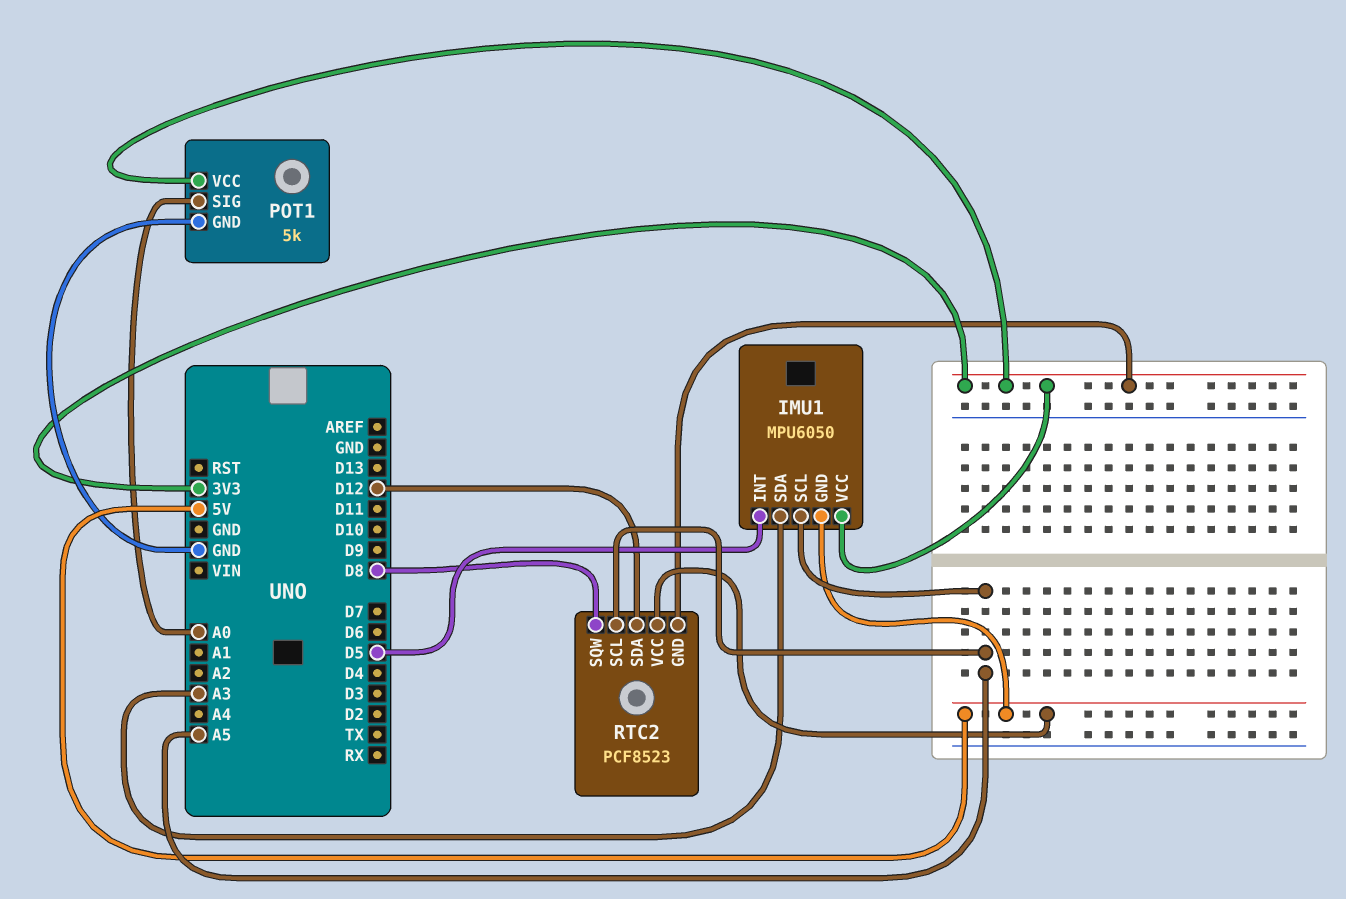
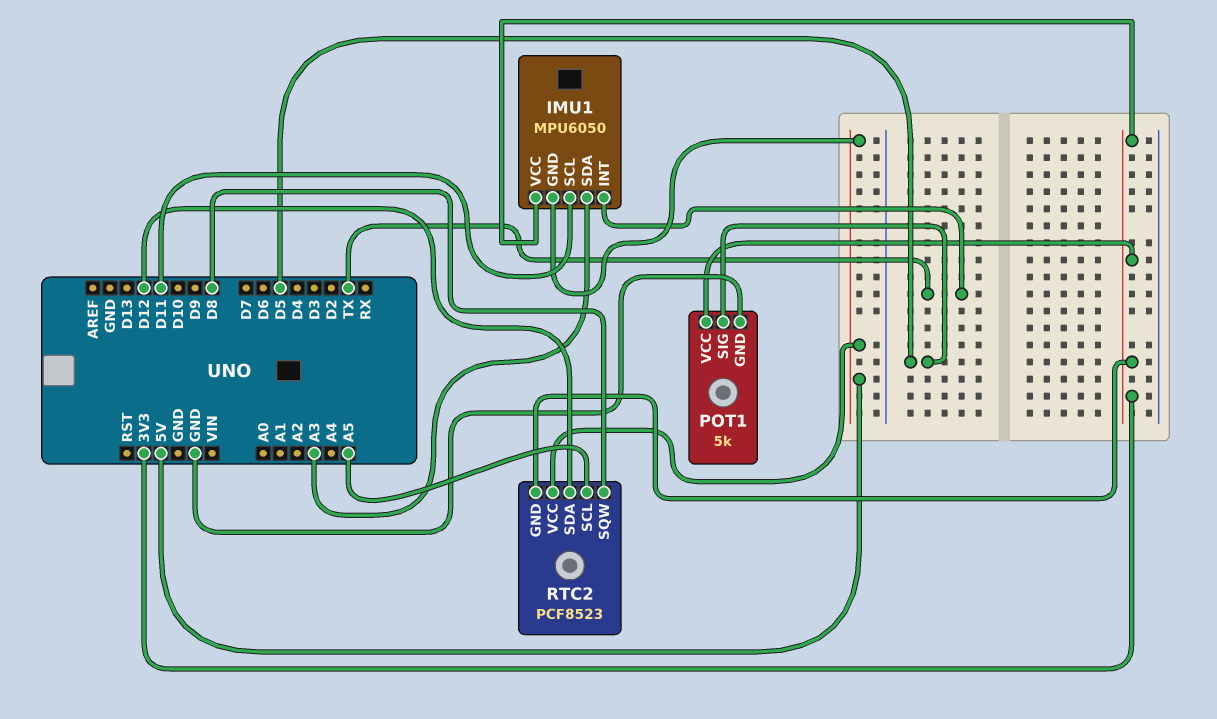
IMU1 pin INT: D5 -> TX
IMU1 pin SCL: A5 -> D11
POT1 pin SIG: A0 -> D5

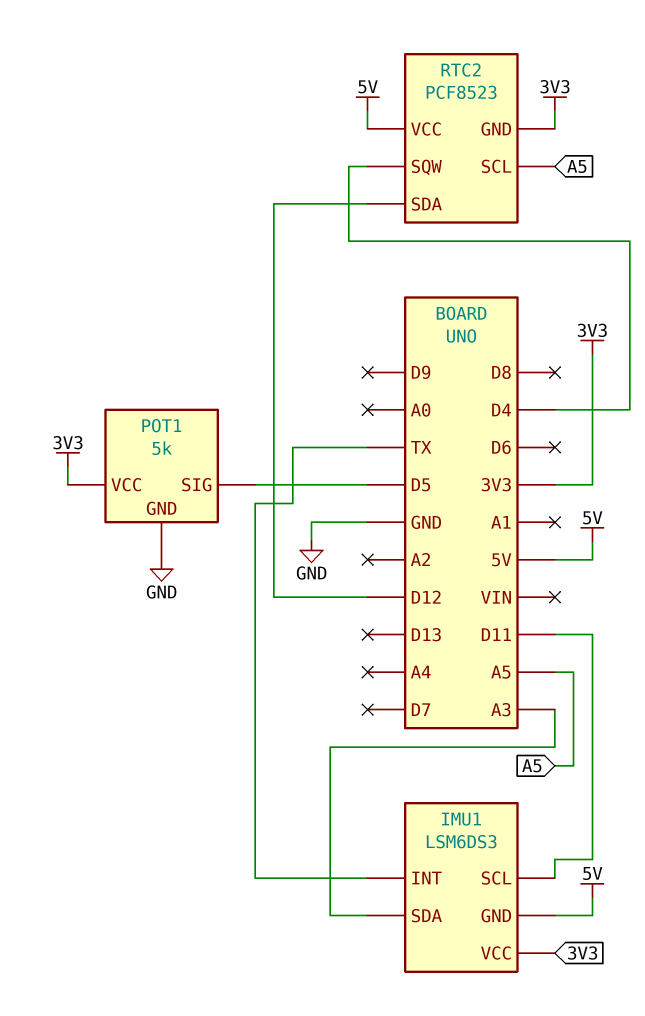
IMU1: MPU6050 -> LSM6DS3
RTC2 pin SQW: D8 -> D4

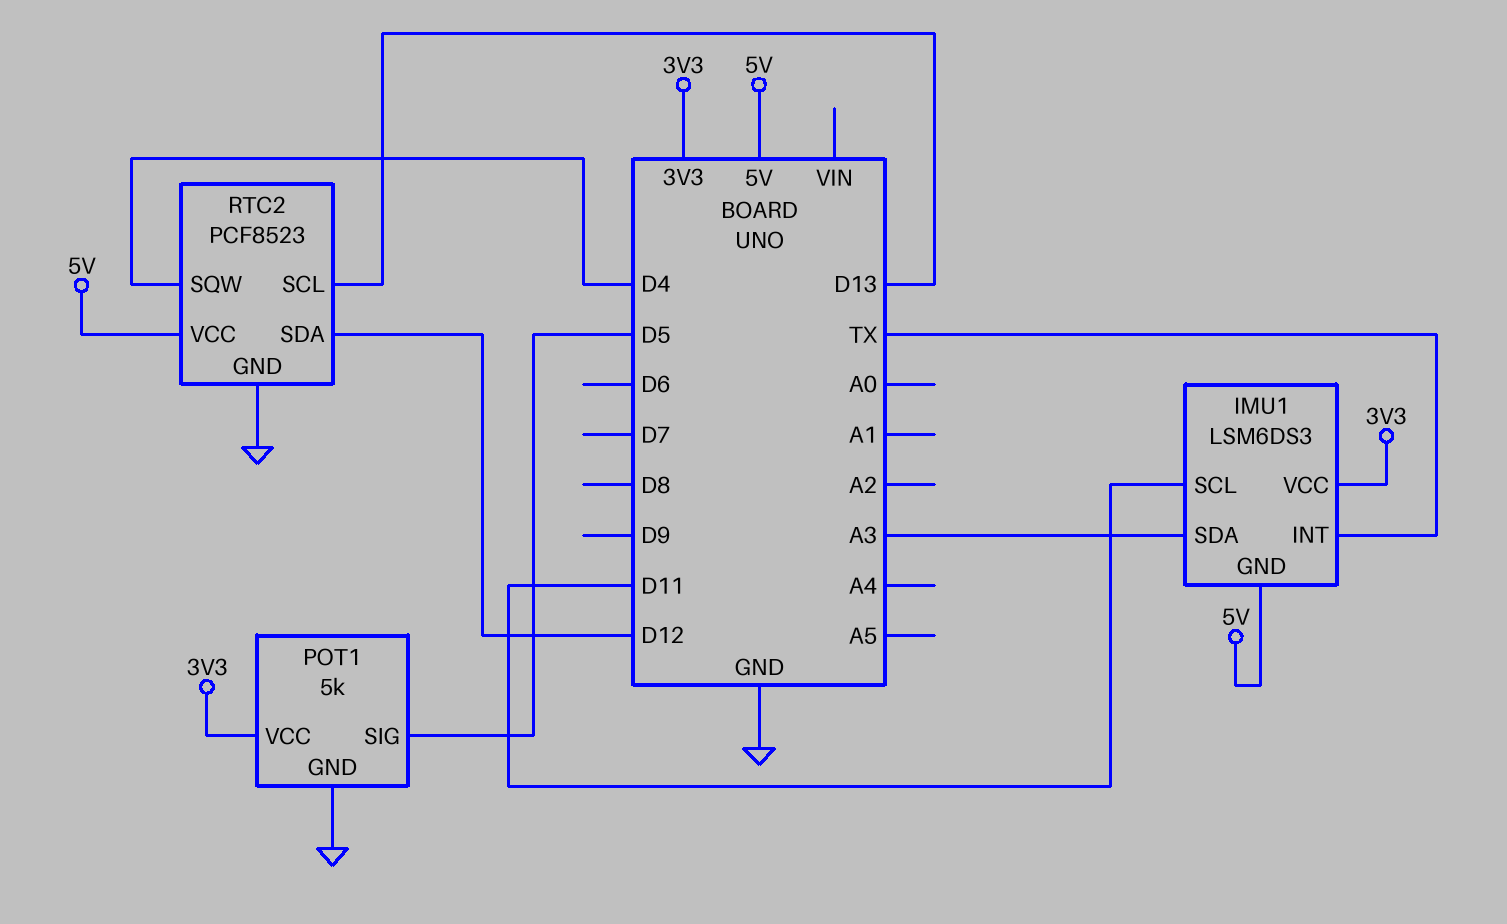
RTC2 pin GND: 3V3 -> GND
RTC2 pin SCL: A5 -> D13

